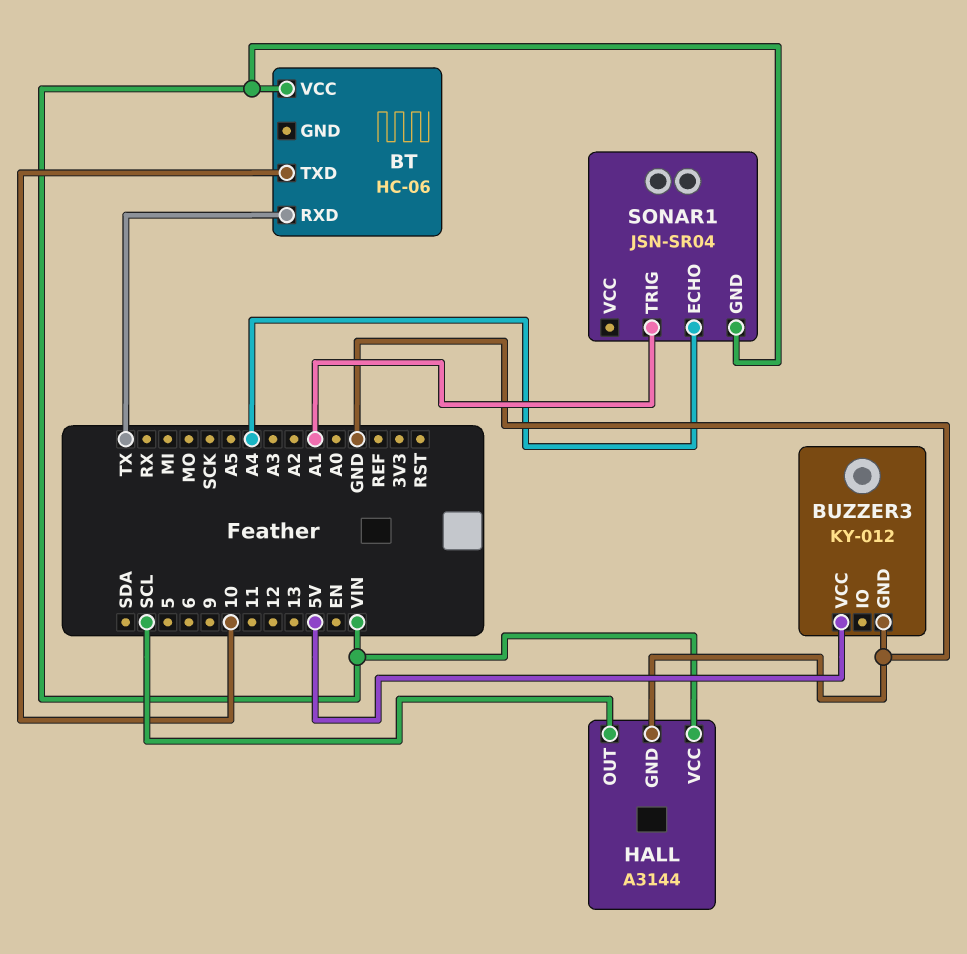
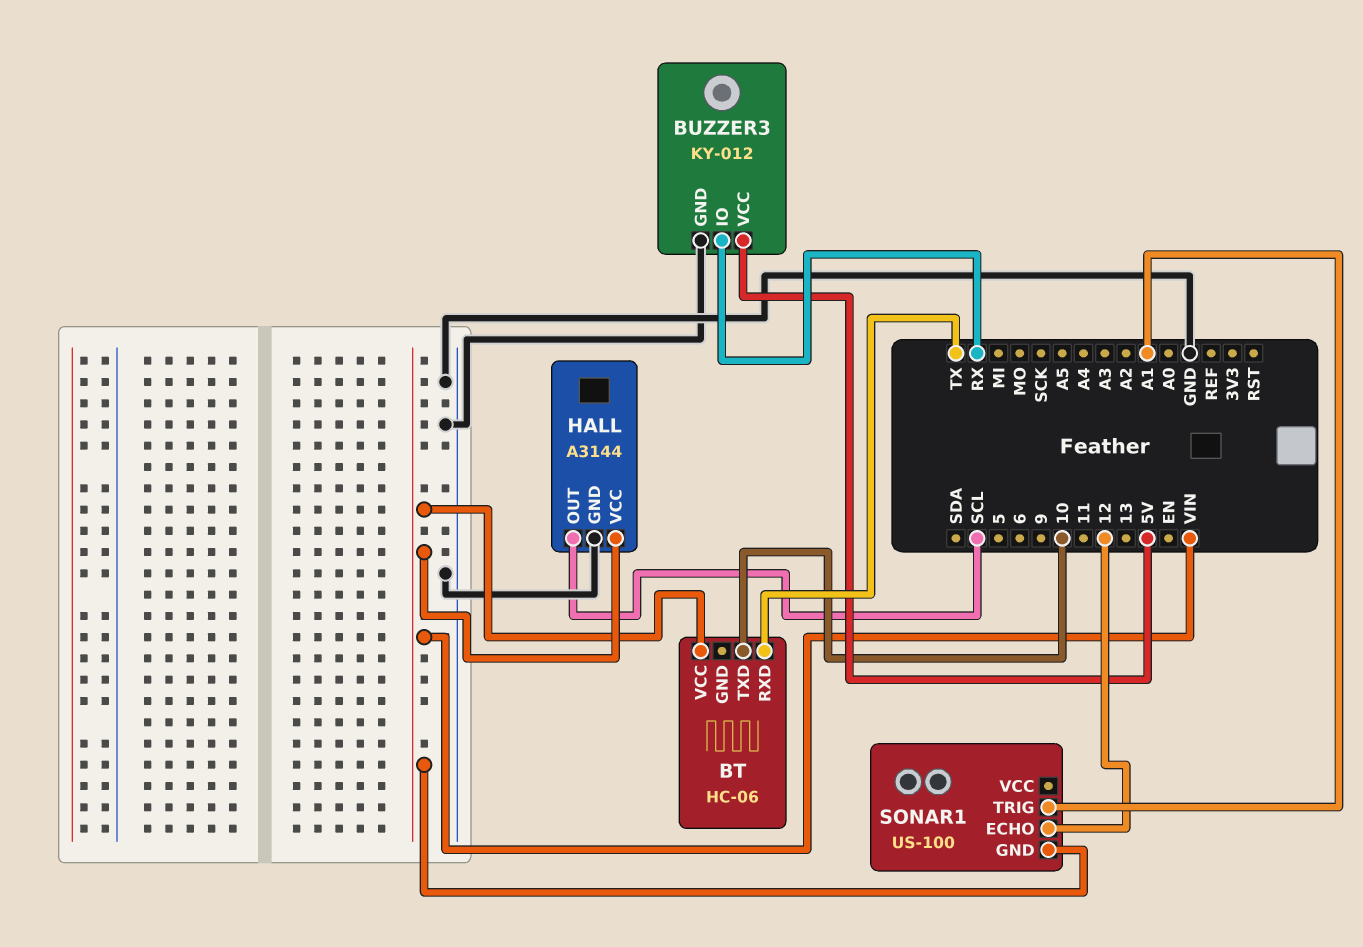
BUZZER3 pin IO: none -> RX
SONAR1: JSN-SR04 -> US-100
SONAR1 pin ECHO: A4 -> 12

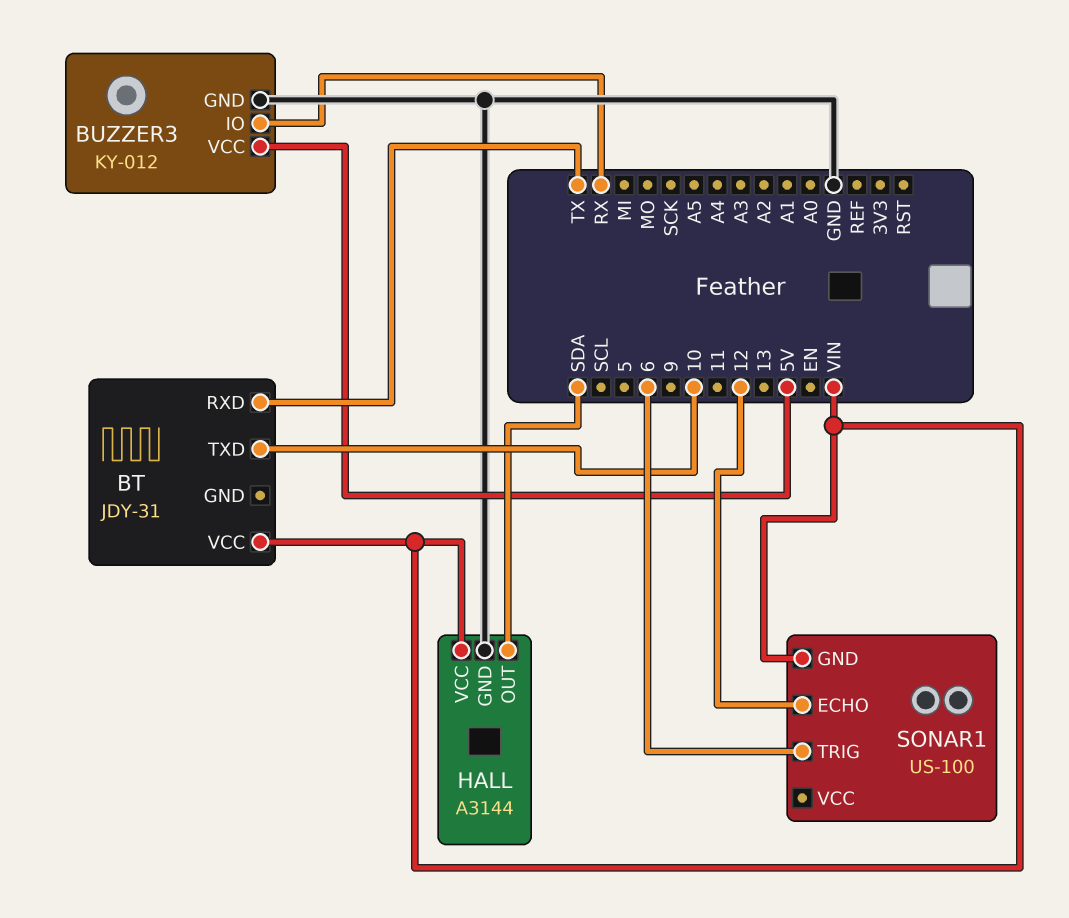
BT: HC-06 -> JDY-31
HALL pin OUT: SCL -> SDA
SONAR1 pin TRIG: A1 -> 6

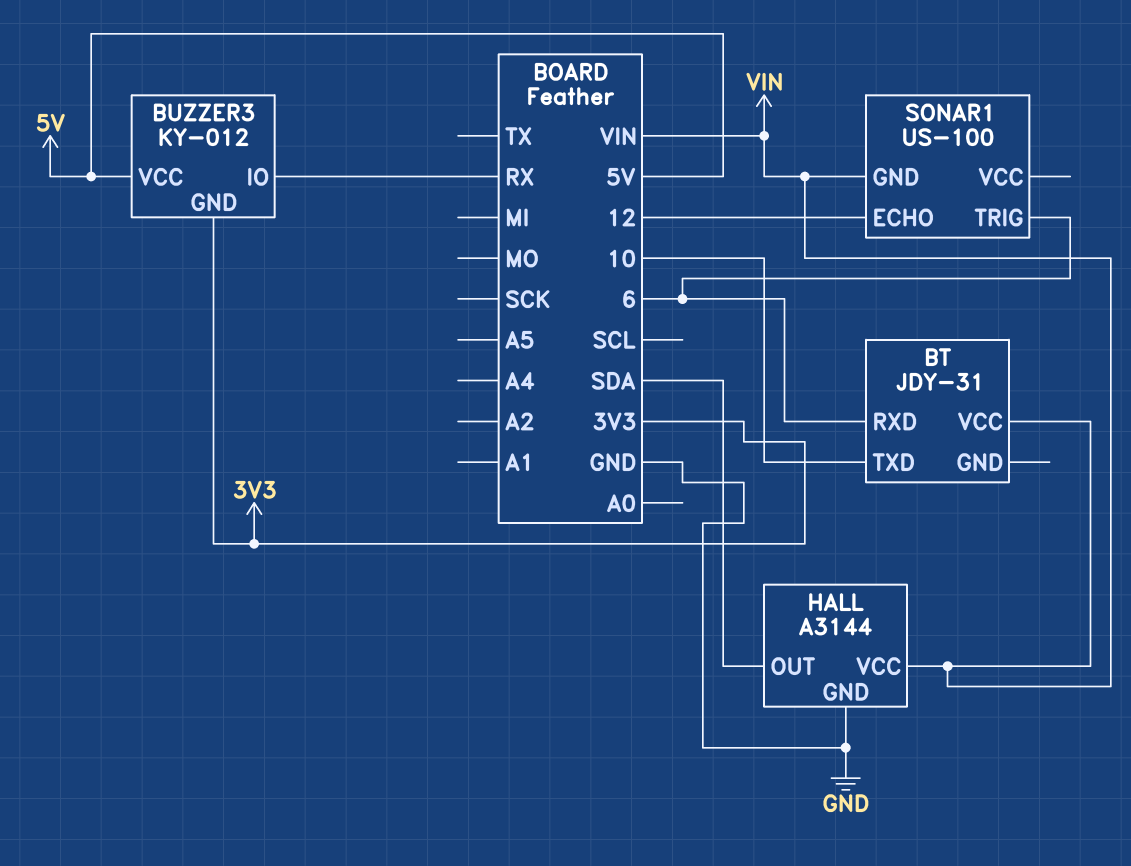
BT pin RXD: TX -> 6
BUZZER3 pin GND: GND -> 3V3

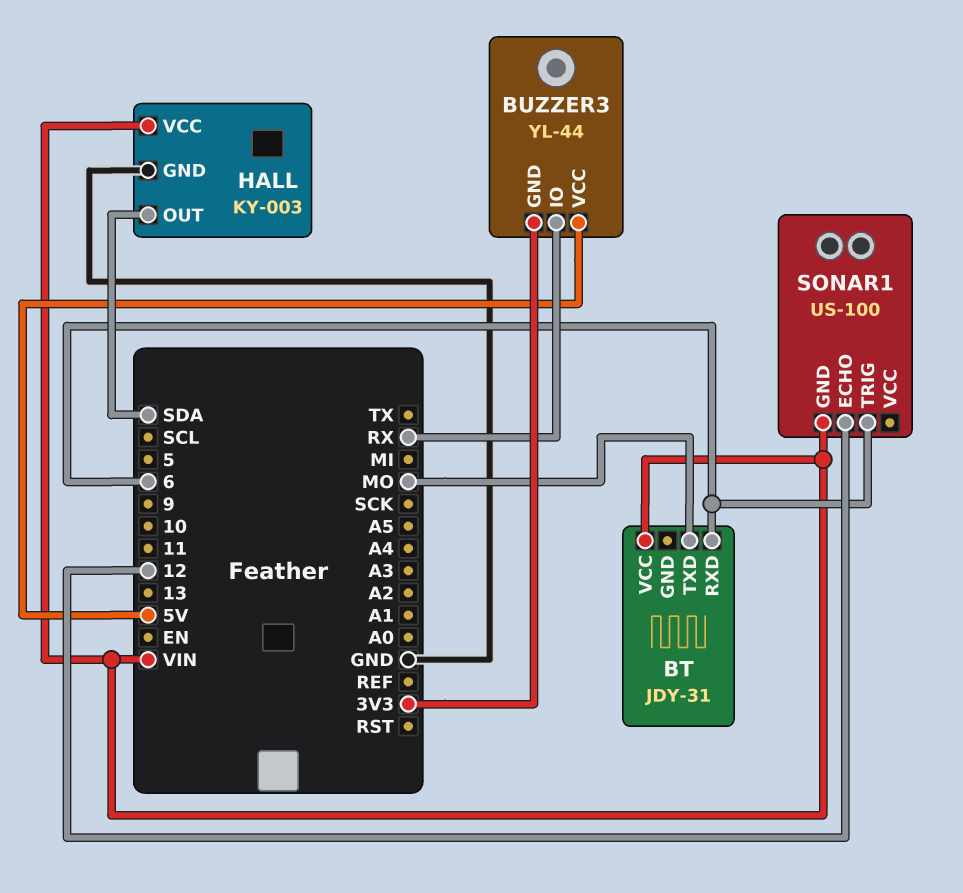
BT pin TXD: 10 -> MO
BUZZER3: KY-012 -> YL-44
HALL: A3144 -> KY-003

